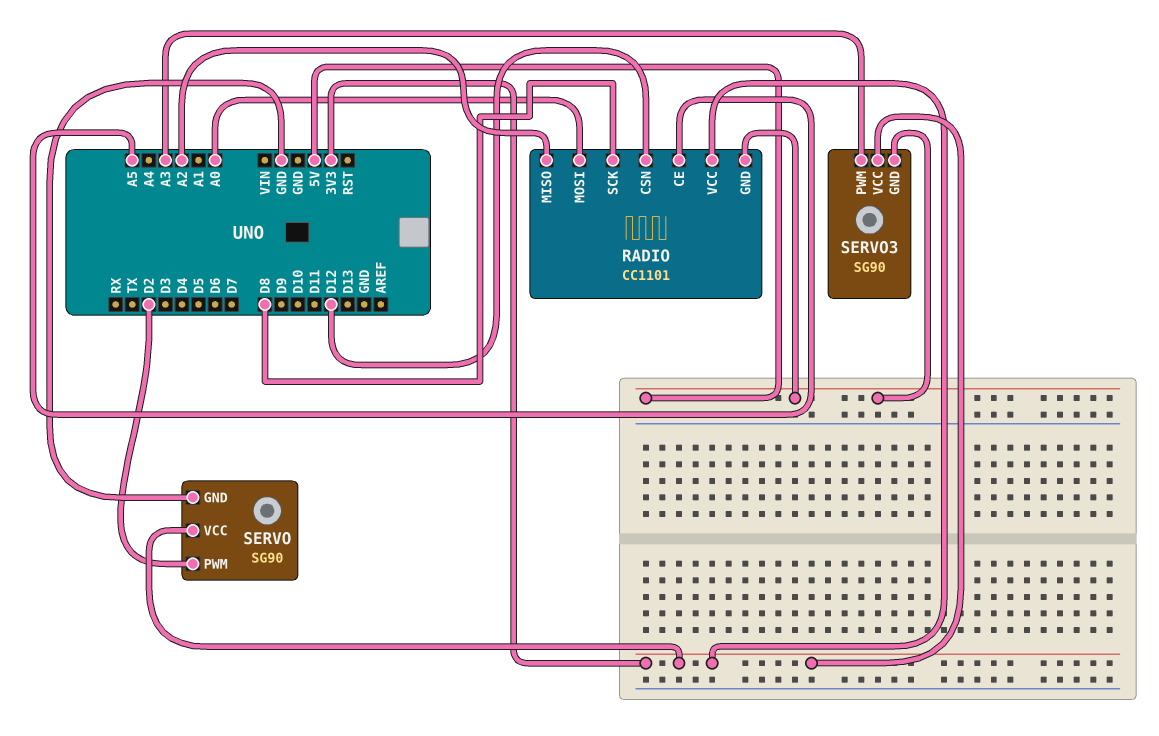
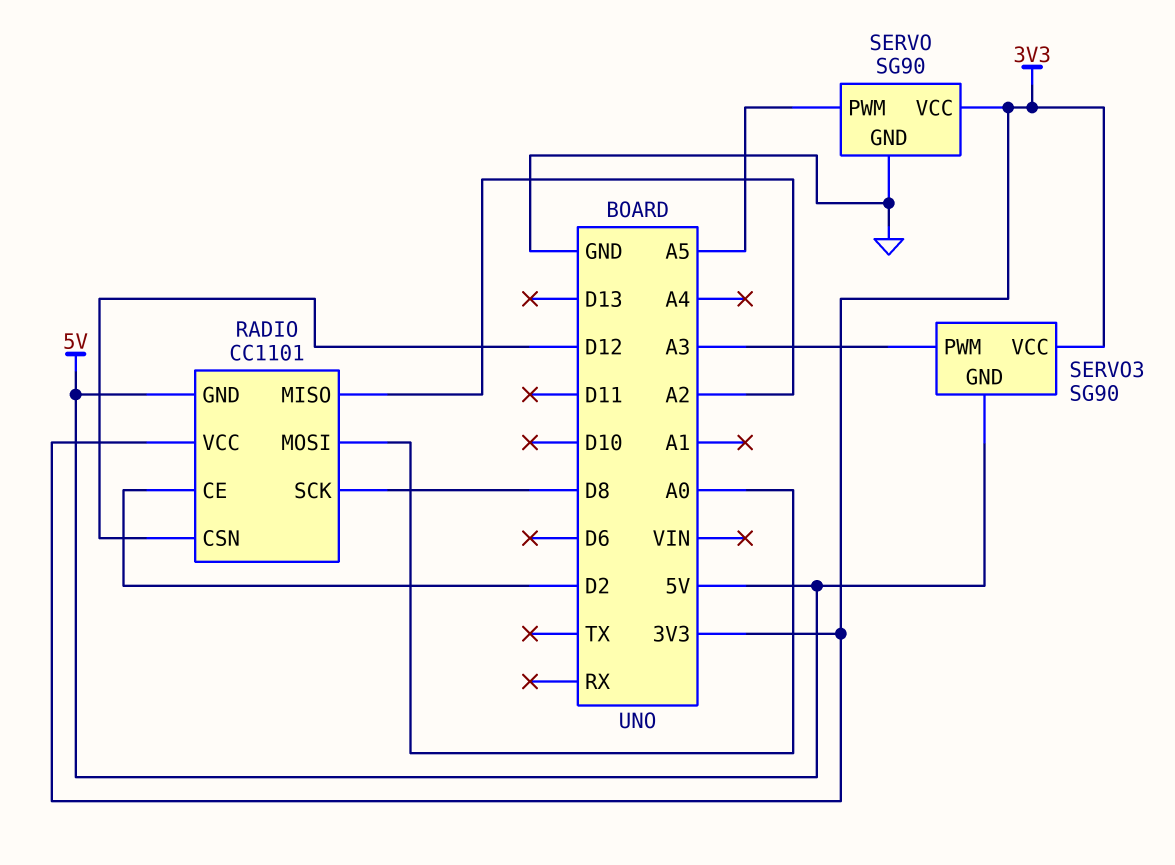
RADIO pin CE: A5 -> D2
SERVO pin PWM: D2 -> A5

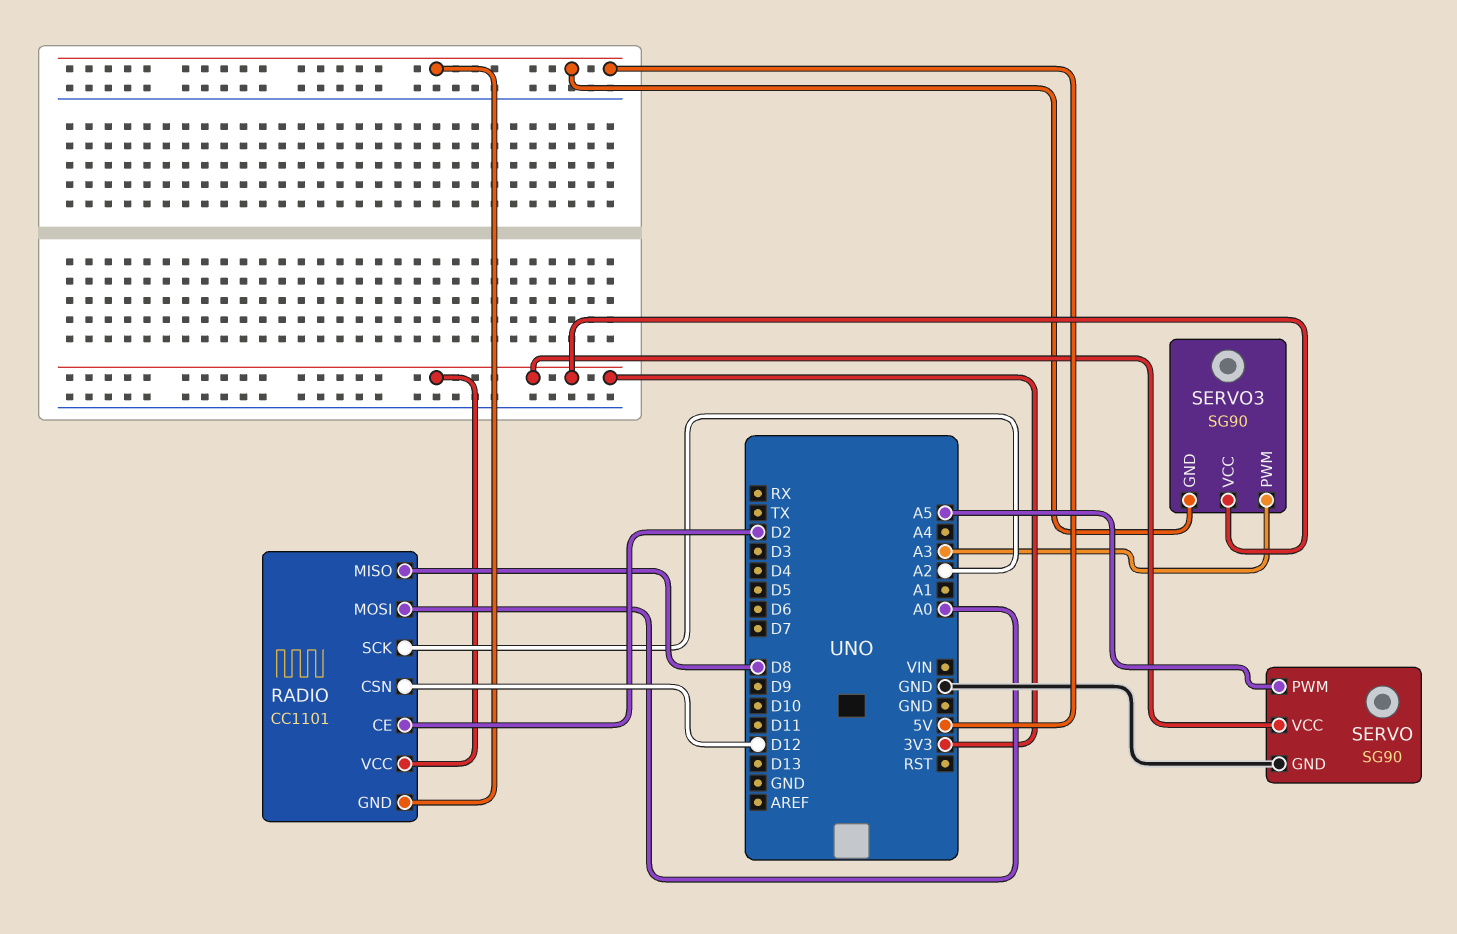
RADIO pin MISO: A2 -> D8
RADIO pin SCK: D8 -> A2

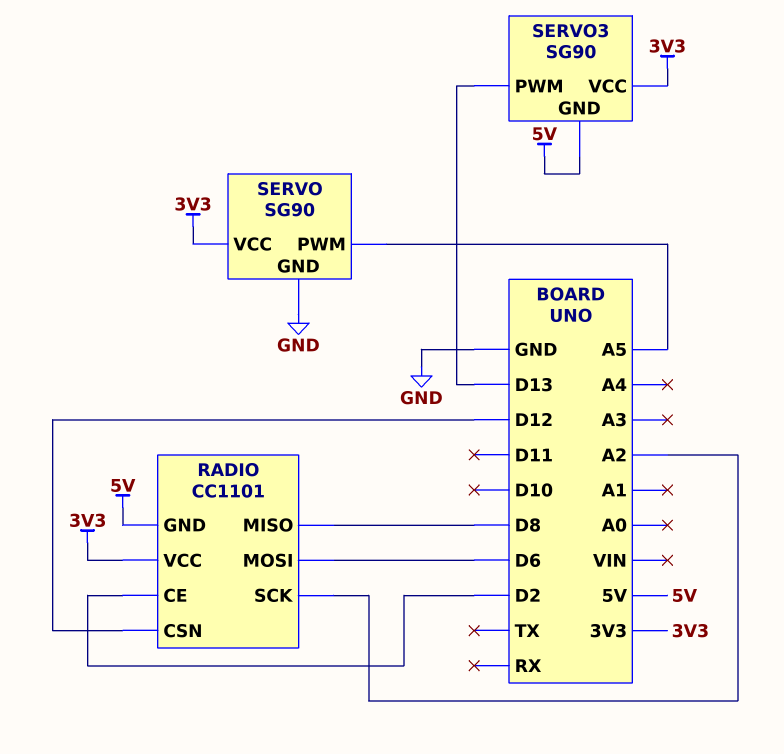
RADIO pin MOSI: A0 -> D6
SERVO3 pin PWM: A3 -> D13

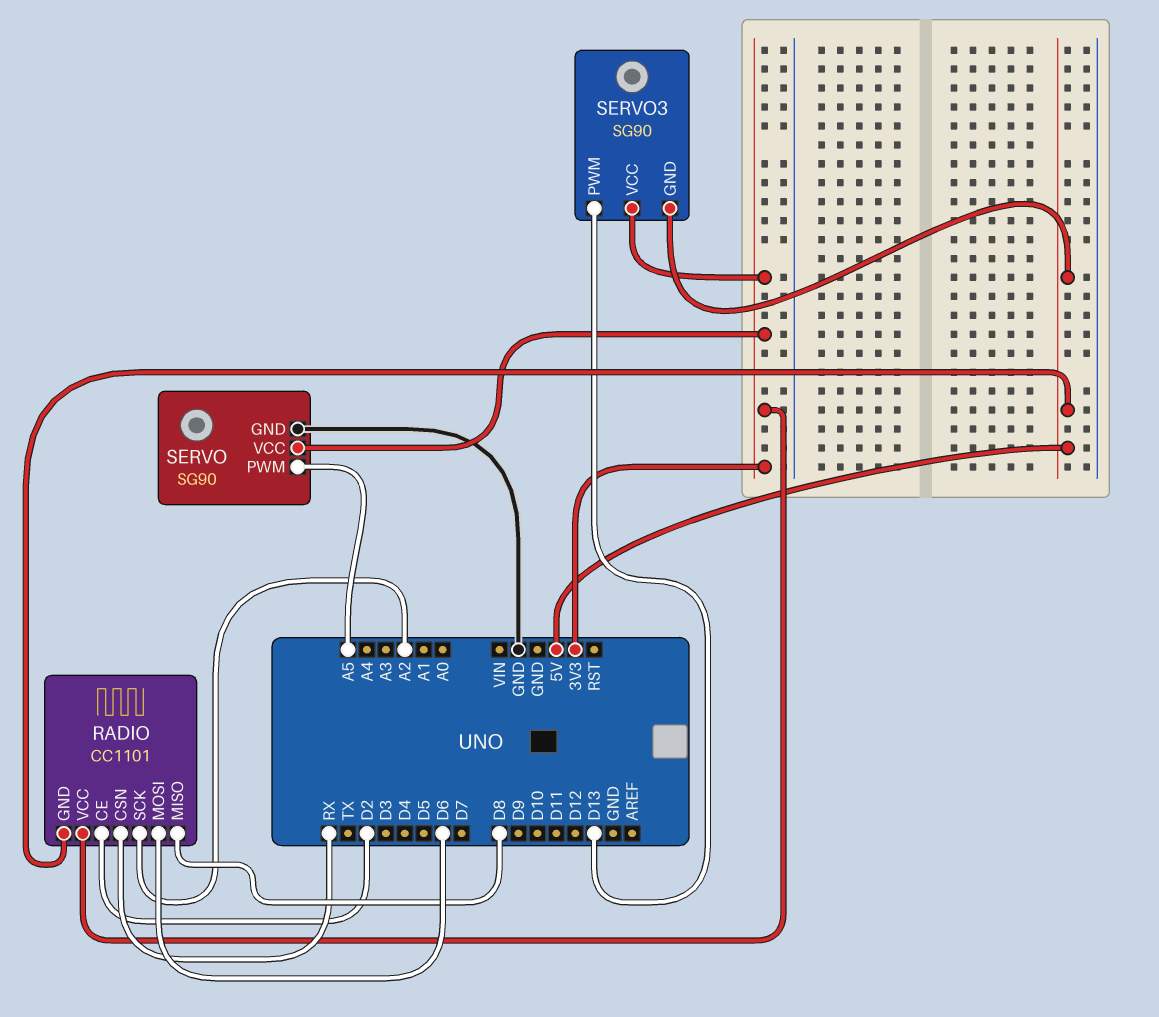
RADIO pin CSN: D12 -> RX

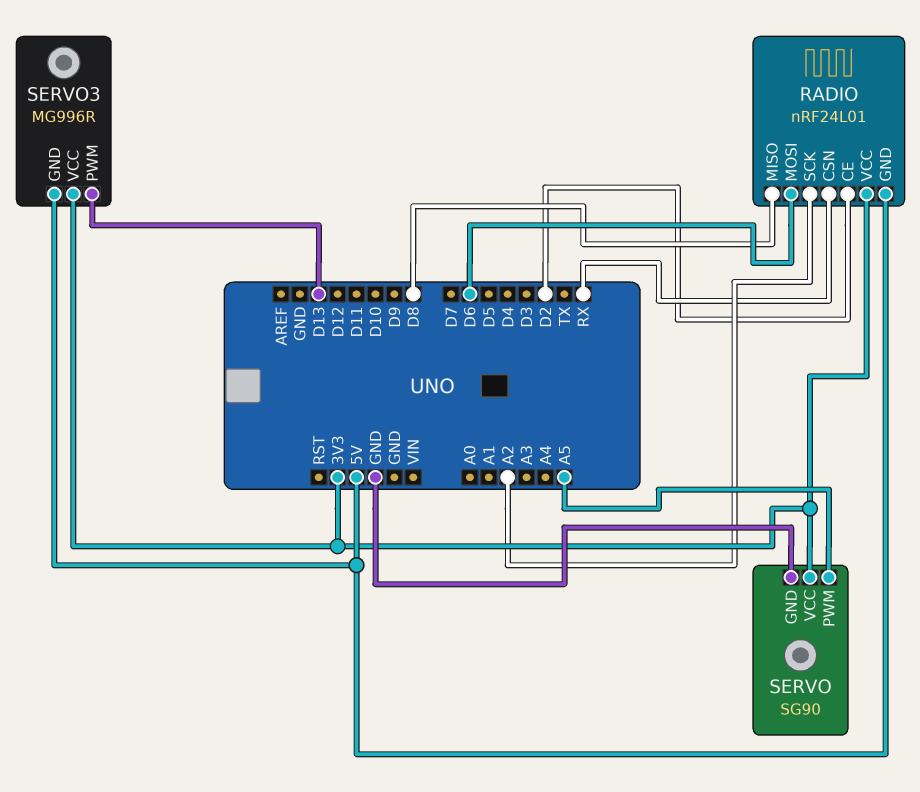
RADIO: CC1101 -> nRF24L01
SERVO3: SG90 -> MG996R

